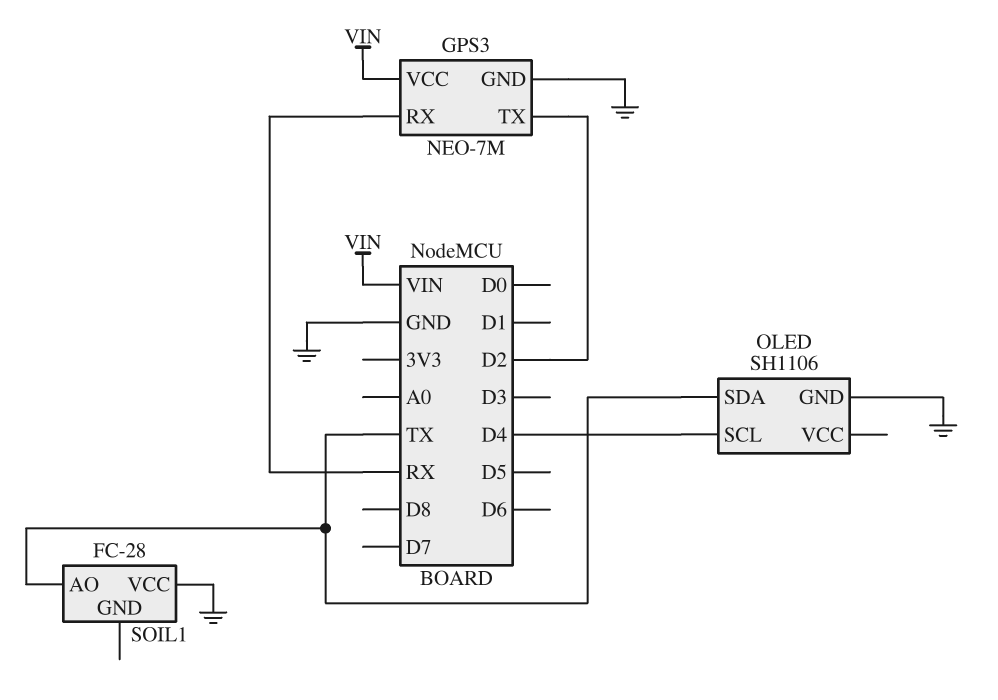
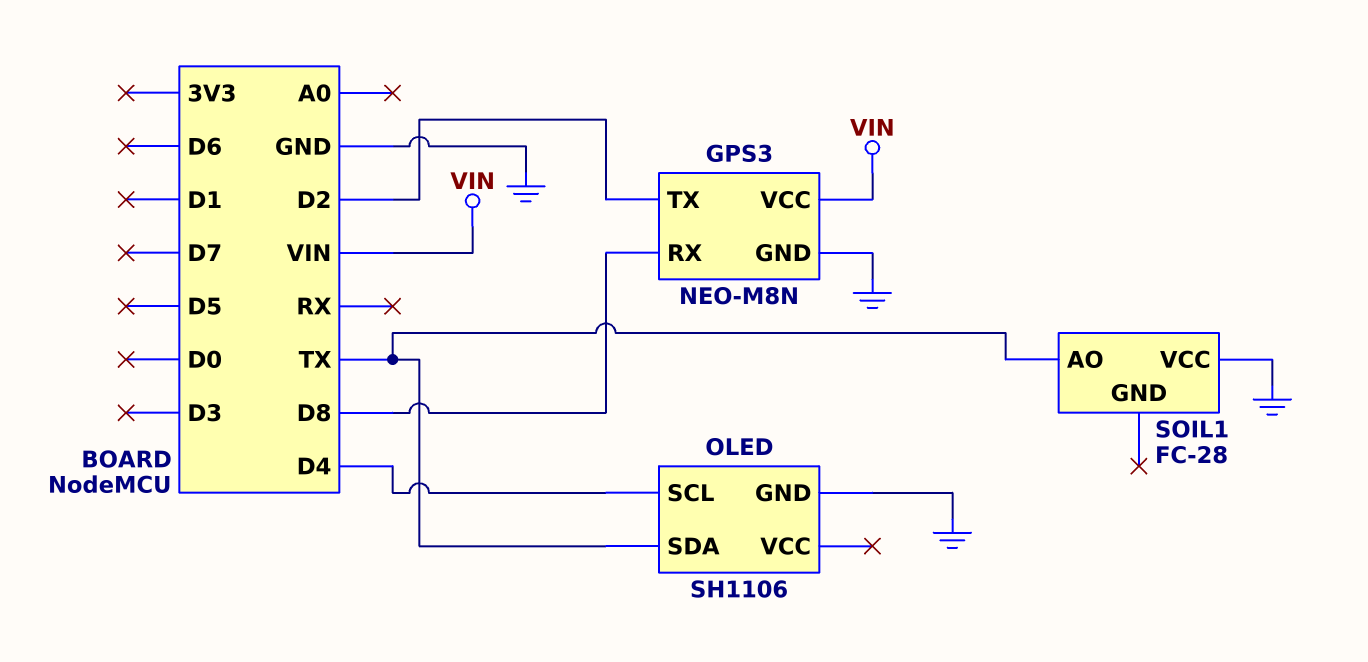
GPS3: NEO-7M -> NEO-M8N
GPS3 pin RX: RX -> D8

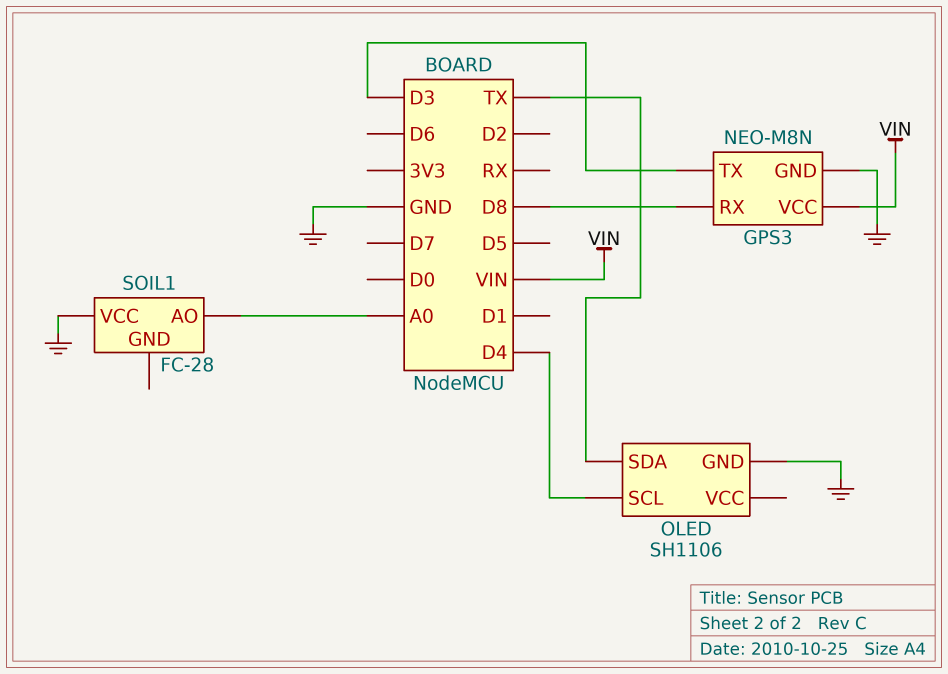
GPS3 pin TX: D2 -> D3
SOIL1 pin AO: TX -> A0

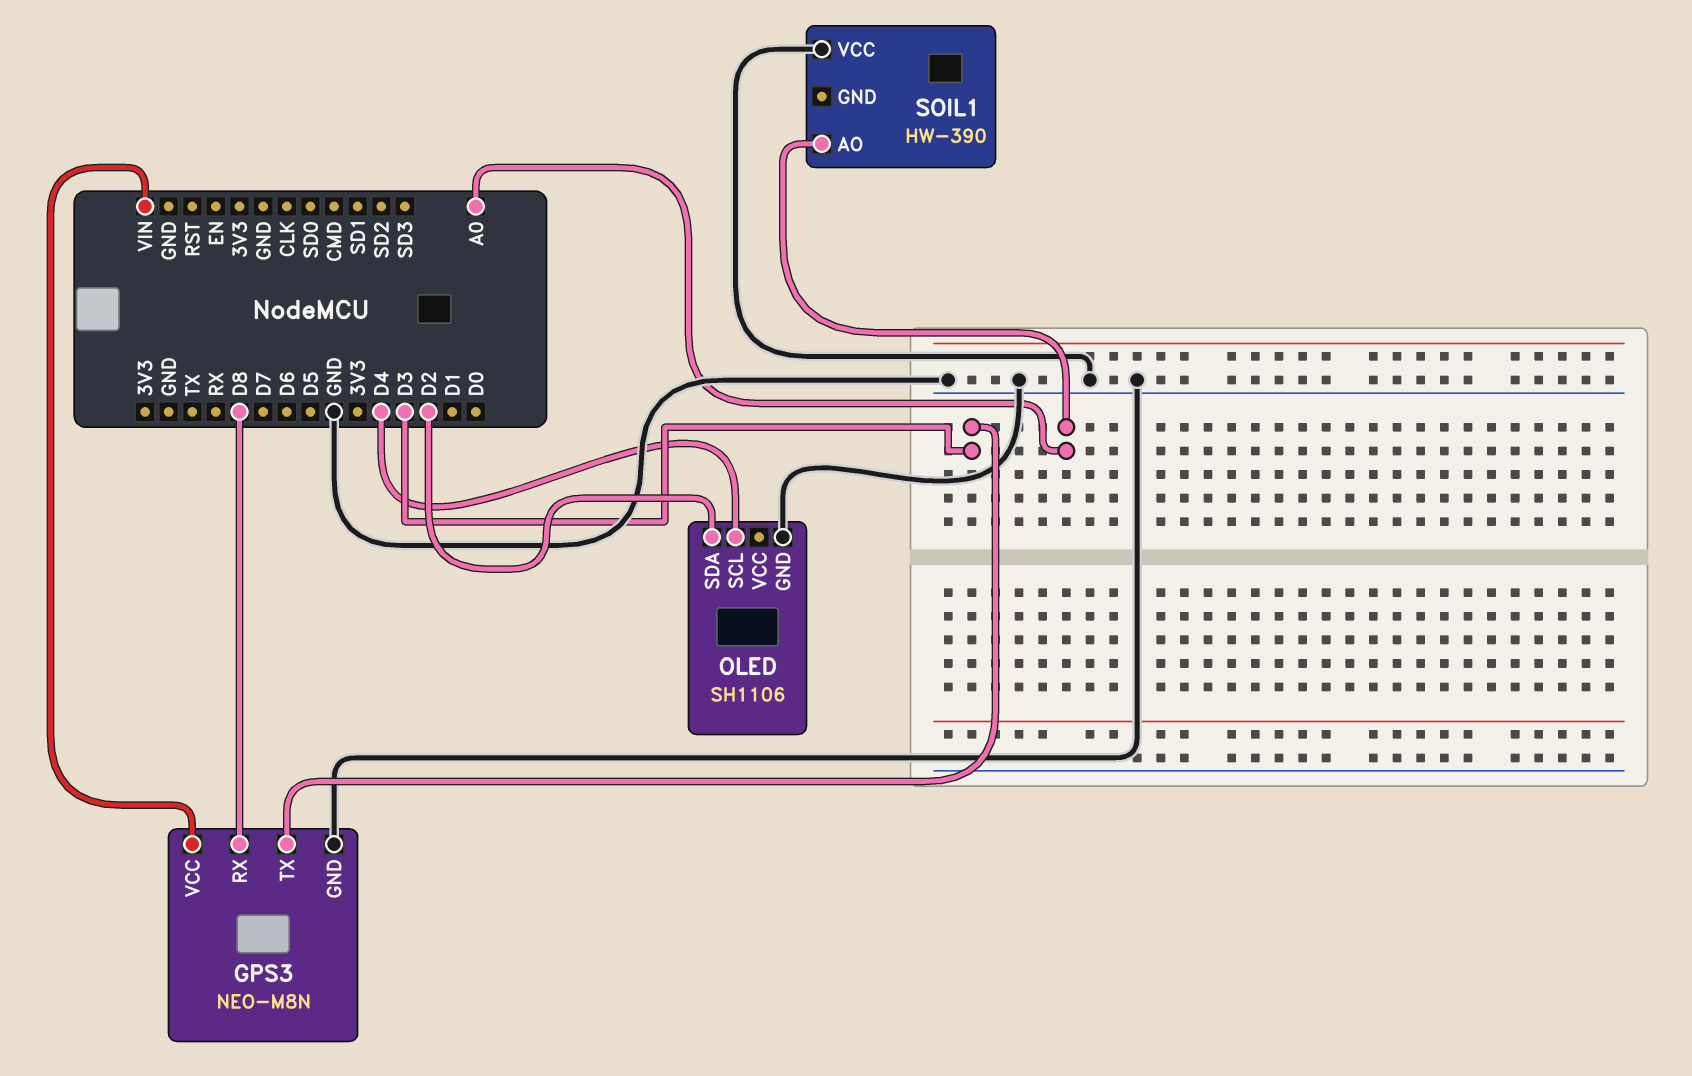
OLED pin SDA: TX -> D2
SOIL1: FC-28 -> HW-390

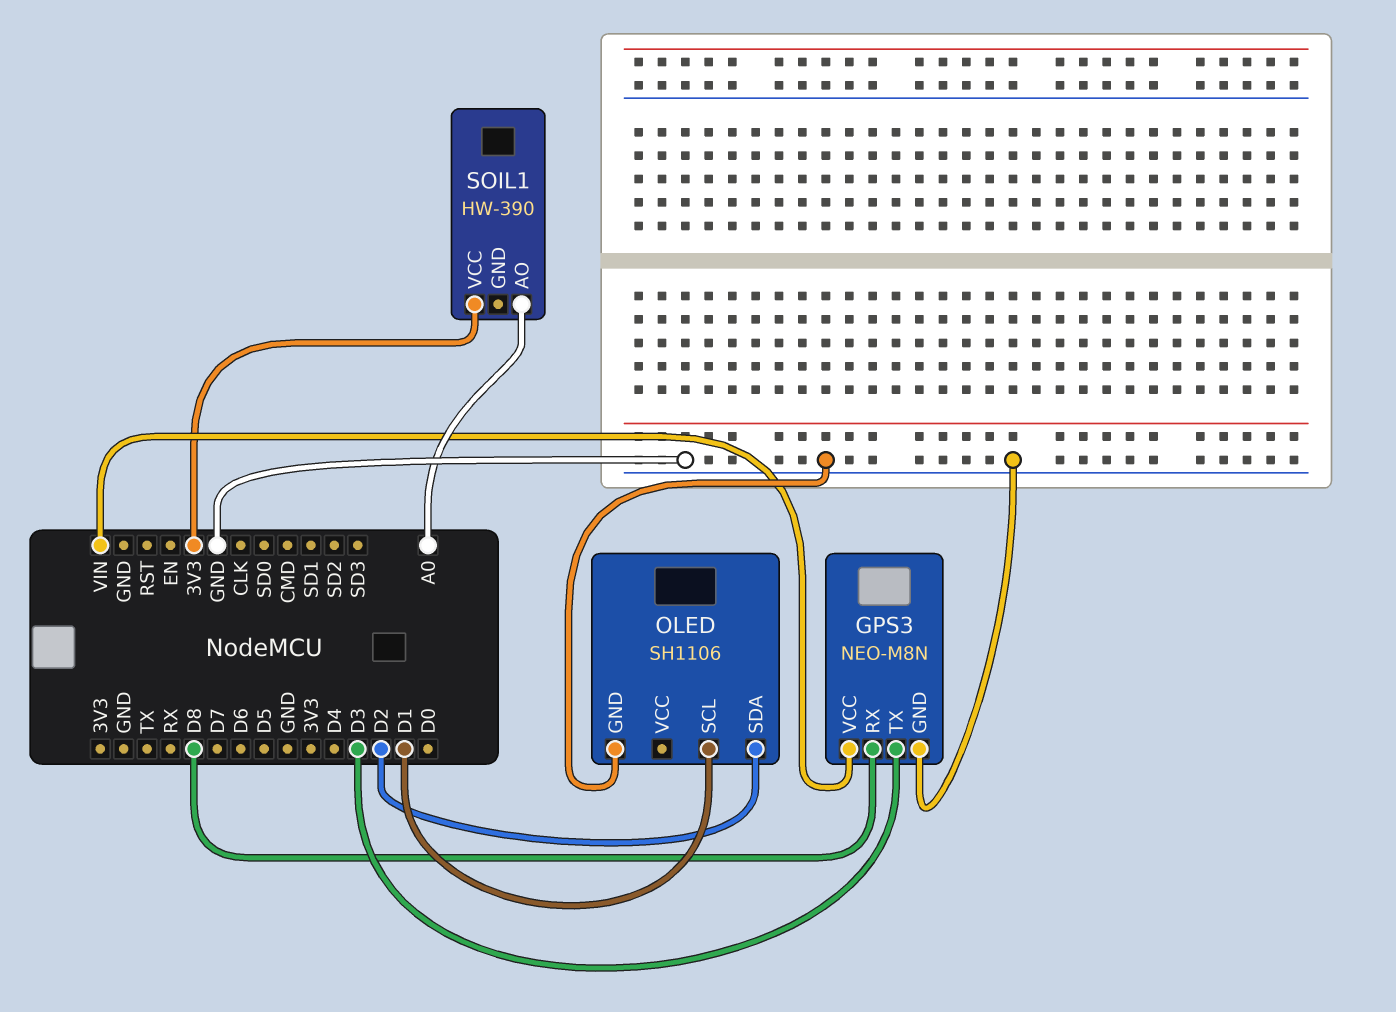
OLED pin SCL: D4 -> D1
SOIL1 pin VCC: GND -> 3V3

